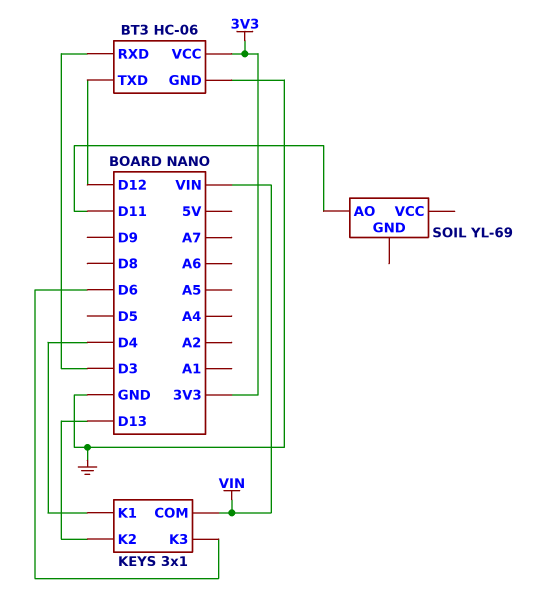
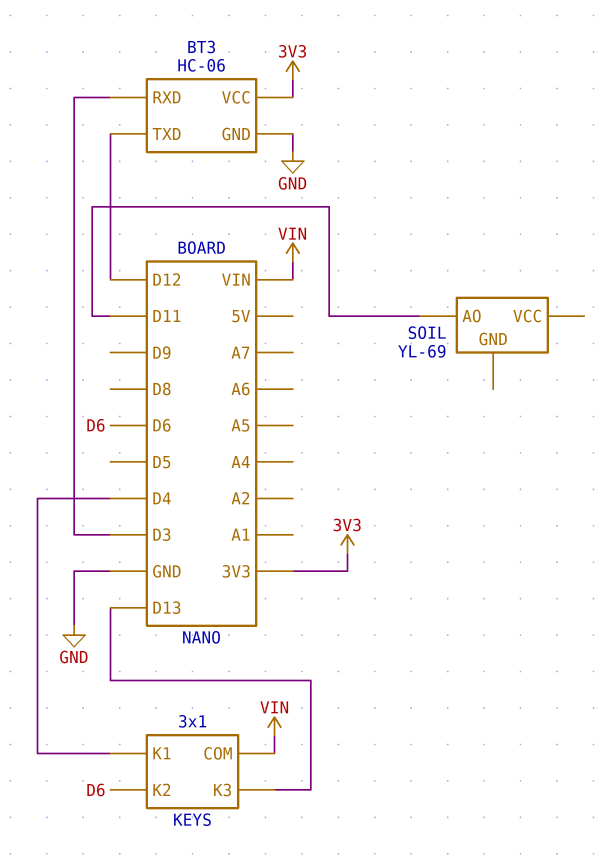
KEYS pin K2: D13 -> D6
KEYS pin K3: D6 -> D13

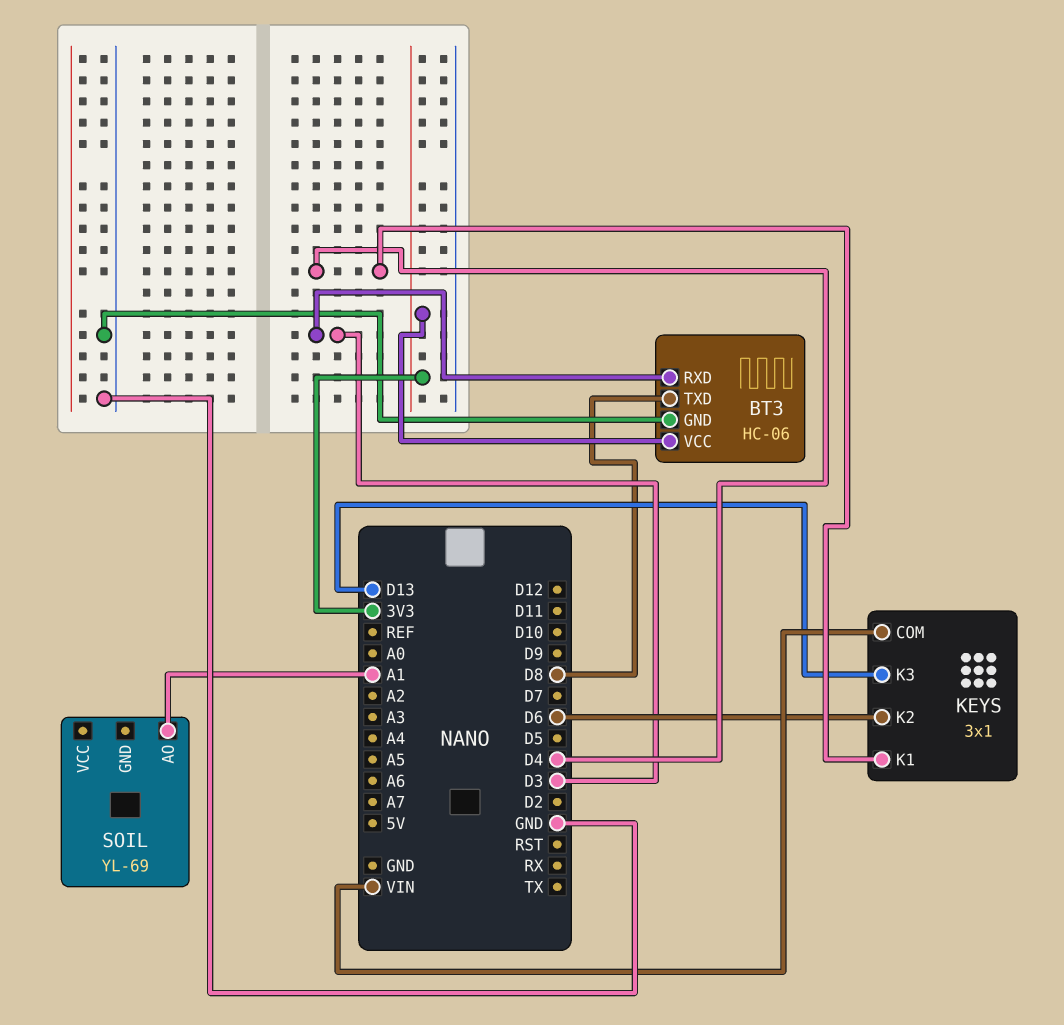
BT3 pin TXD: D12 -> D8
SOIL pin AO: D11 -> A1

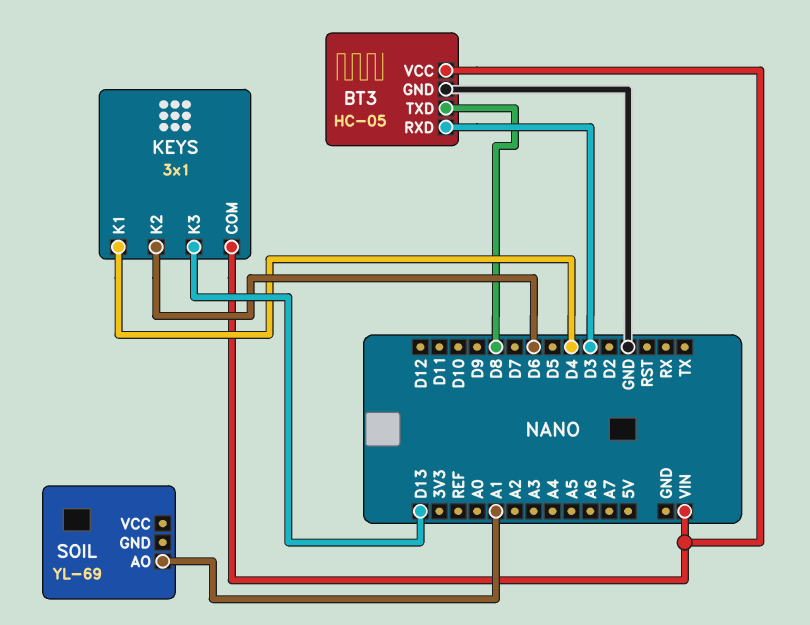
BT3: HC-06 -> HC-05
BT3 pin VCC: 3V3 -> VIN

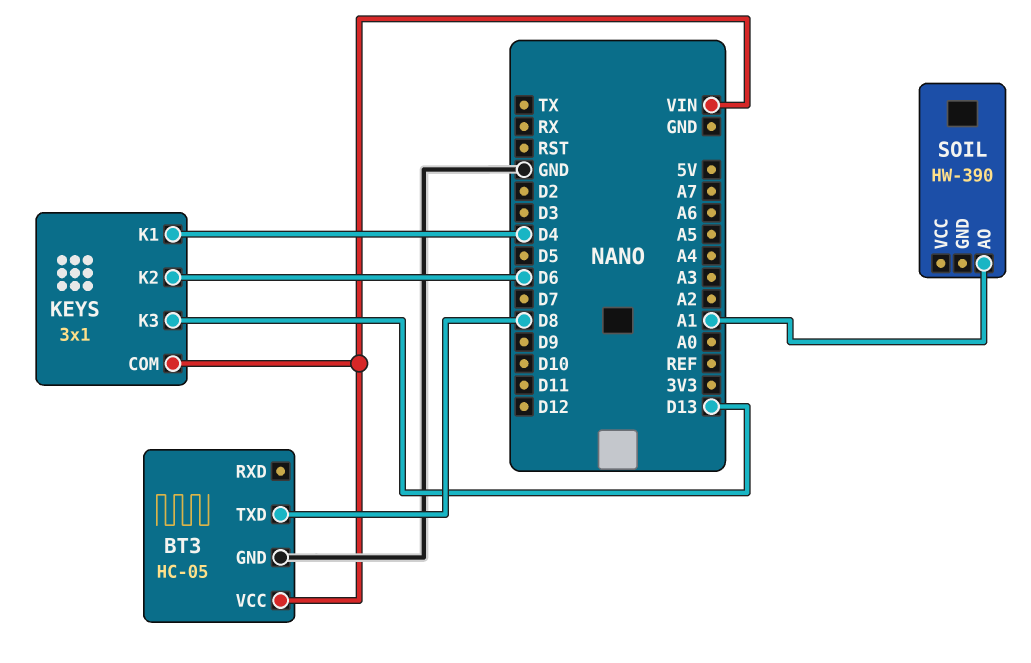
BT3 pin RXD: D3 -> none
SOIL: YL-69 -> HW-390

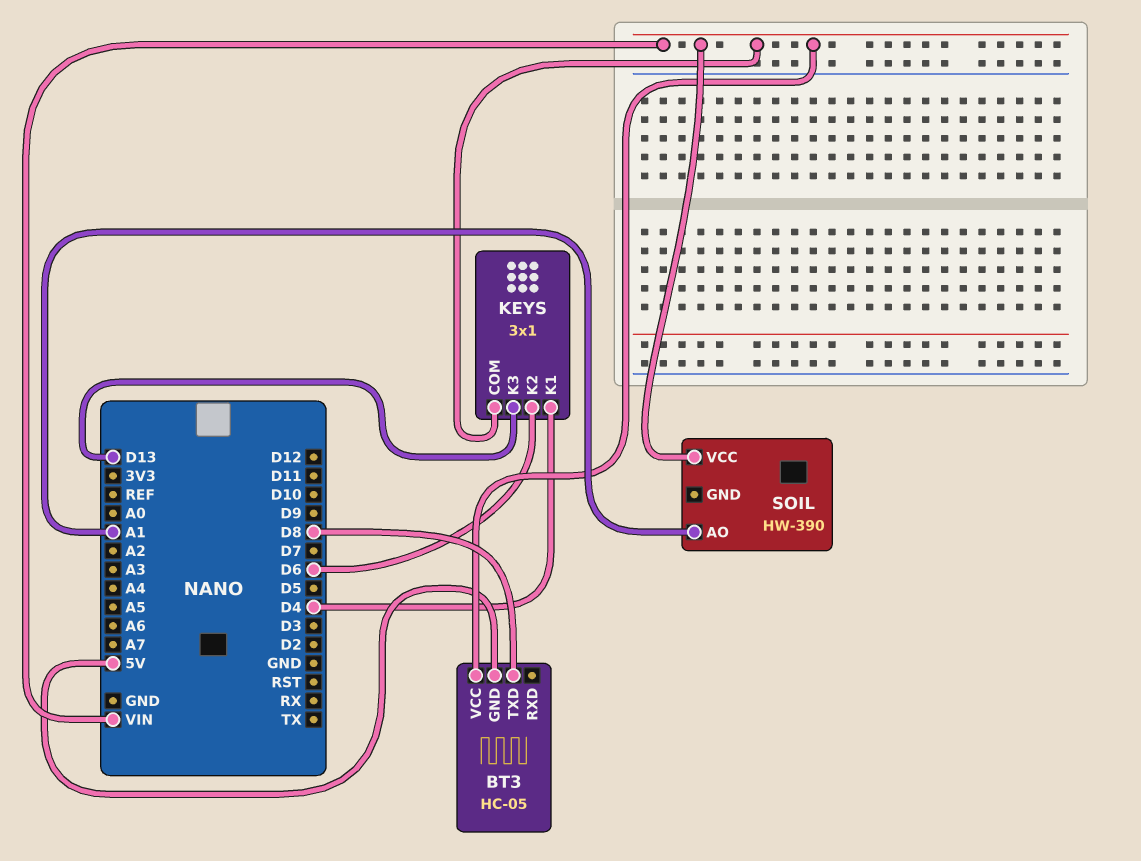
BT3 pin GND: GND -> 5V
SOIL pin VCC: none -> VIN

